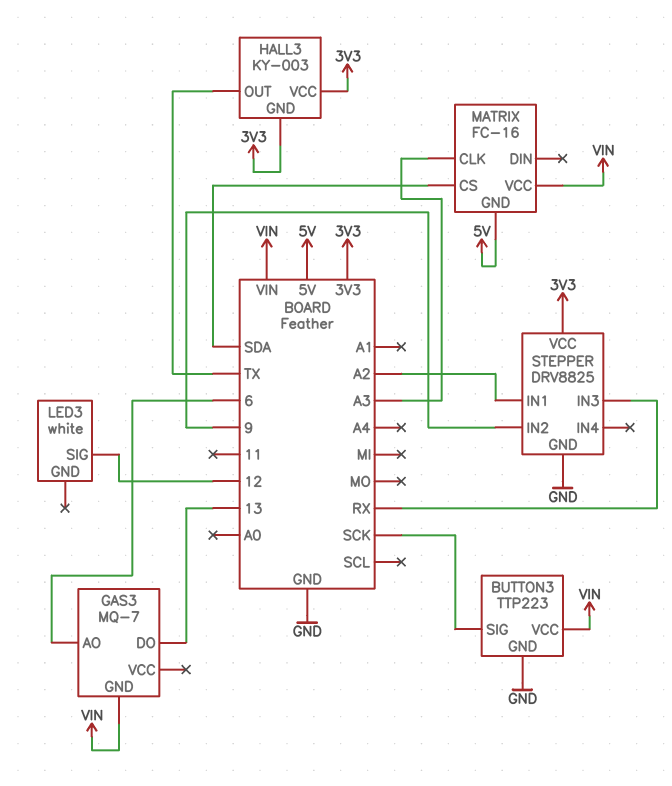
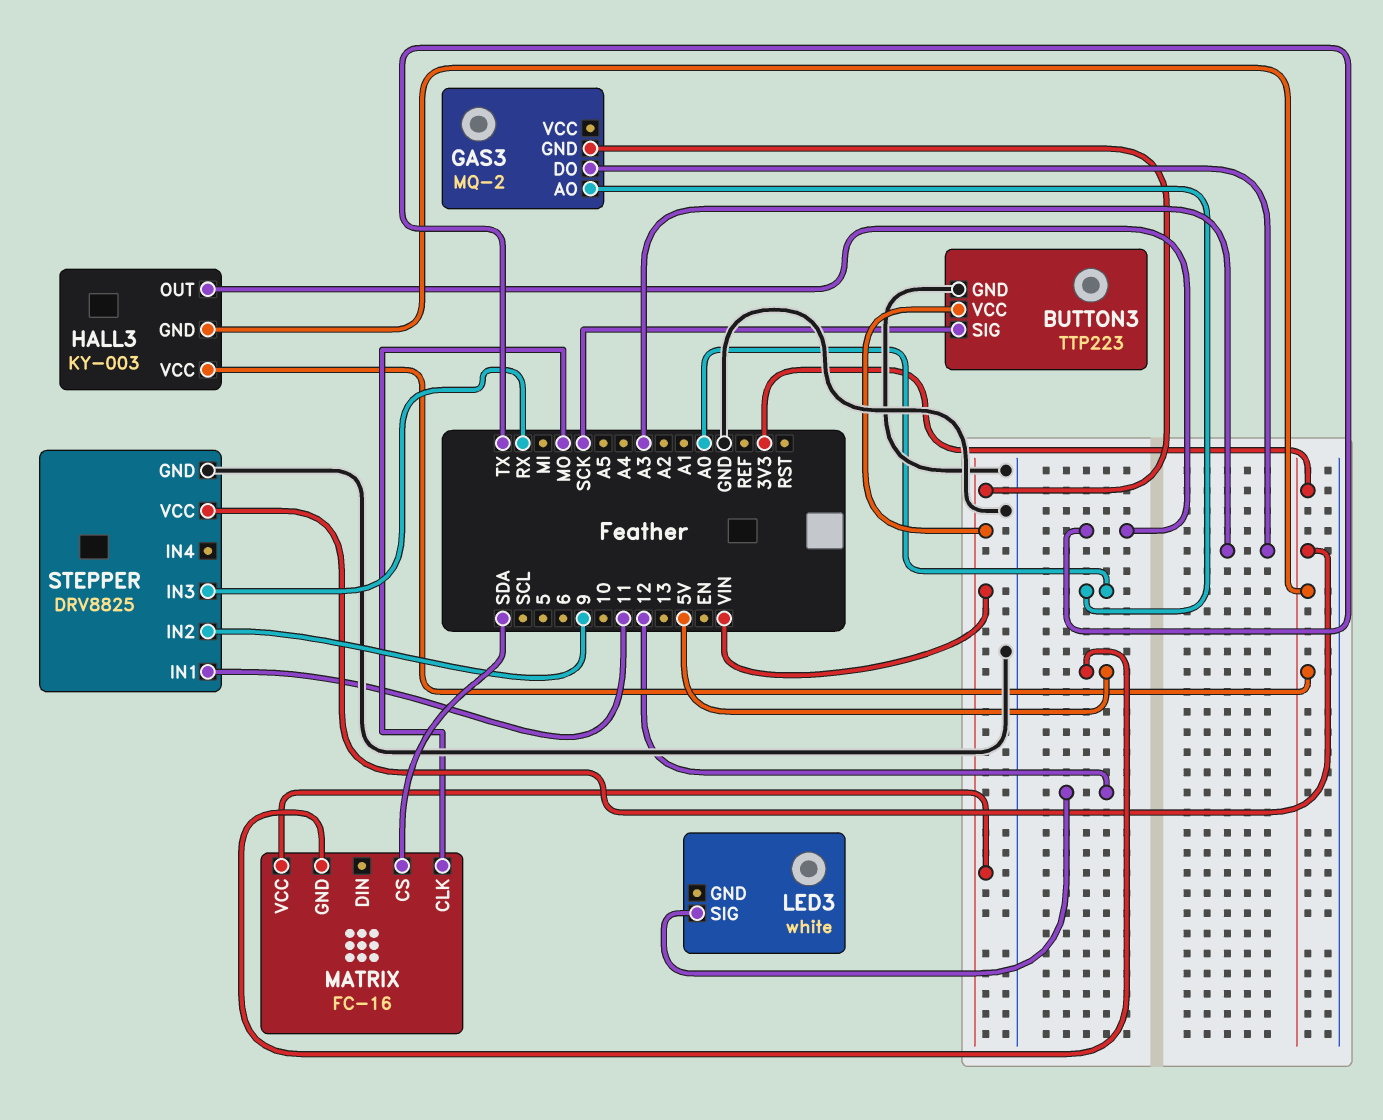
GAS3: MQ-7 -> MQ-2
GAS3 pin AO: 6 -> A0
GAS3 pin DO: 13 -> A3
MATRIX pin CLK: A3 -> MO
STEPPER pin IN1: A2 -> 11

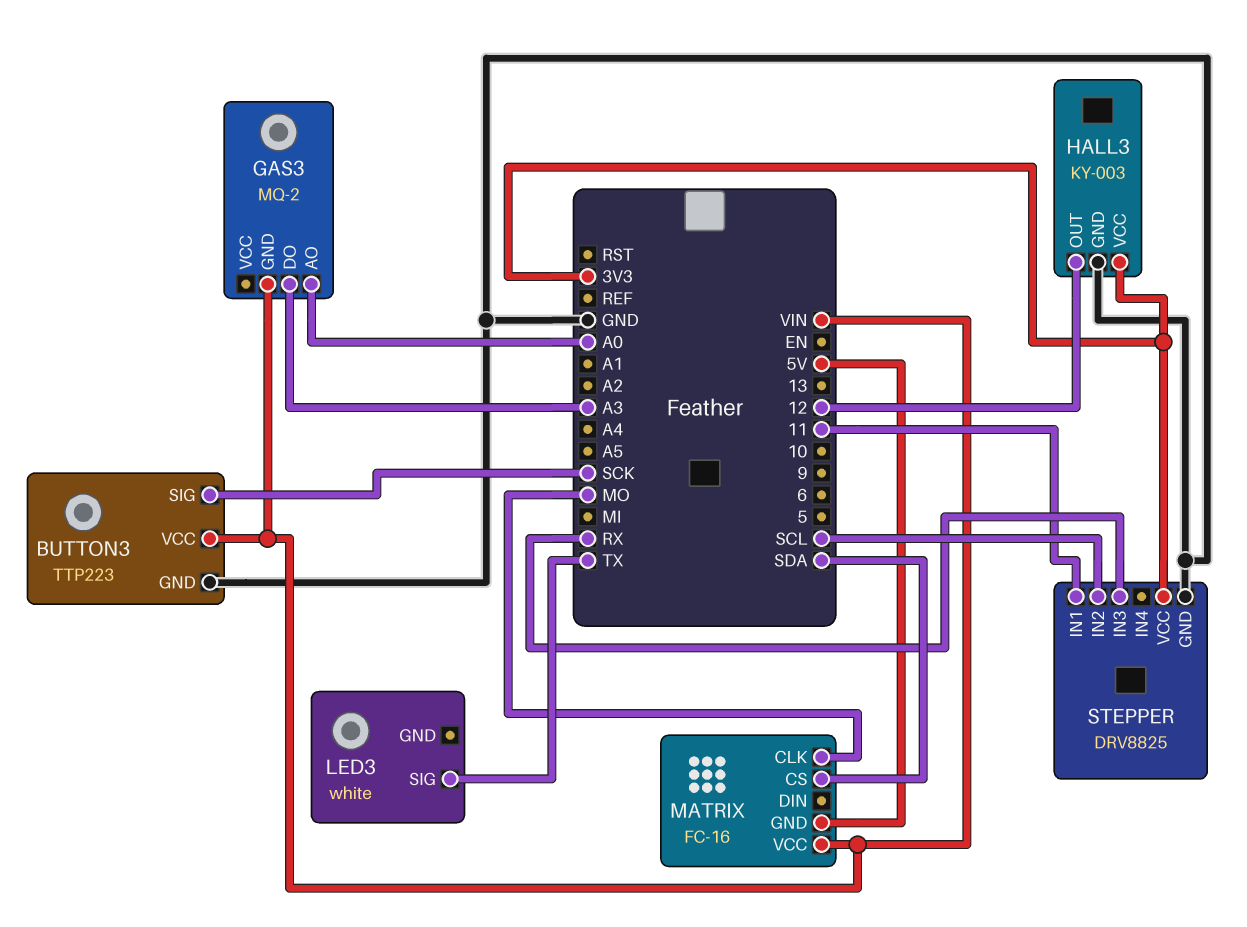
HALL3 pin GND: 3V3 -> GND
HALL3 pin OUT: TX -> 12
LED3 pin SIG: 12 -> TX
STEPPER pin IN2: 9 -> SCL

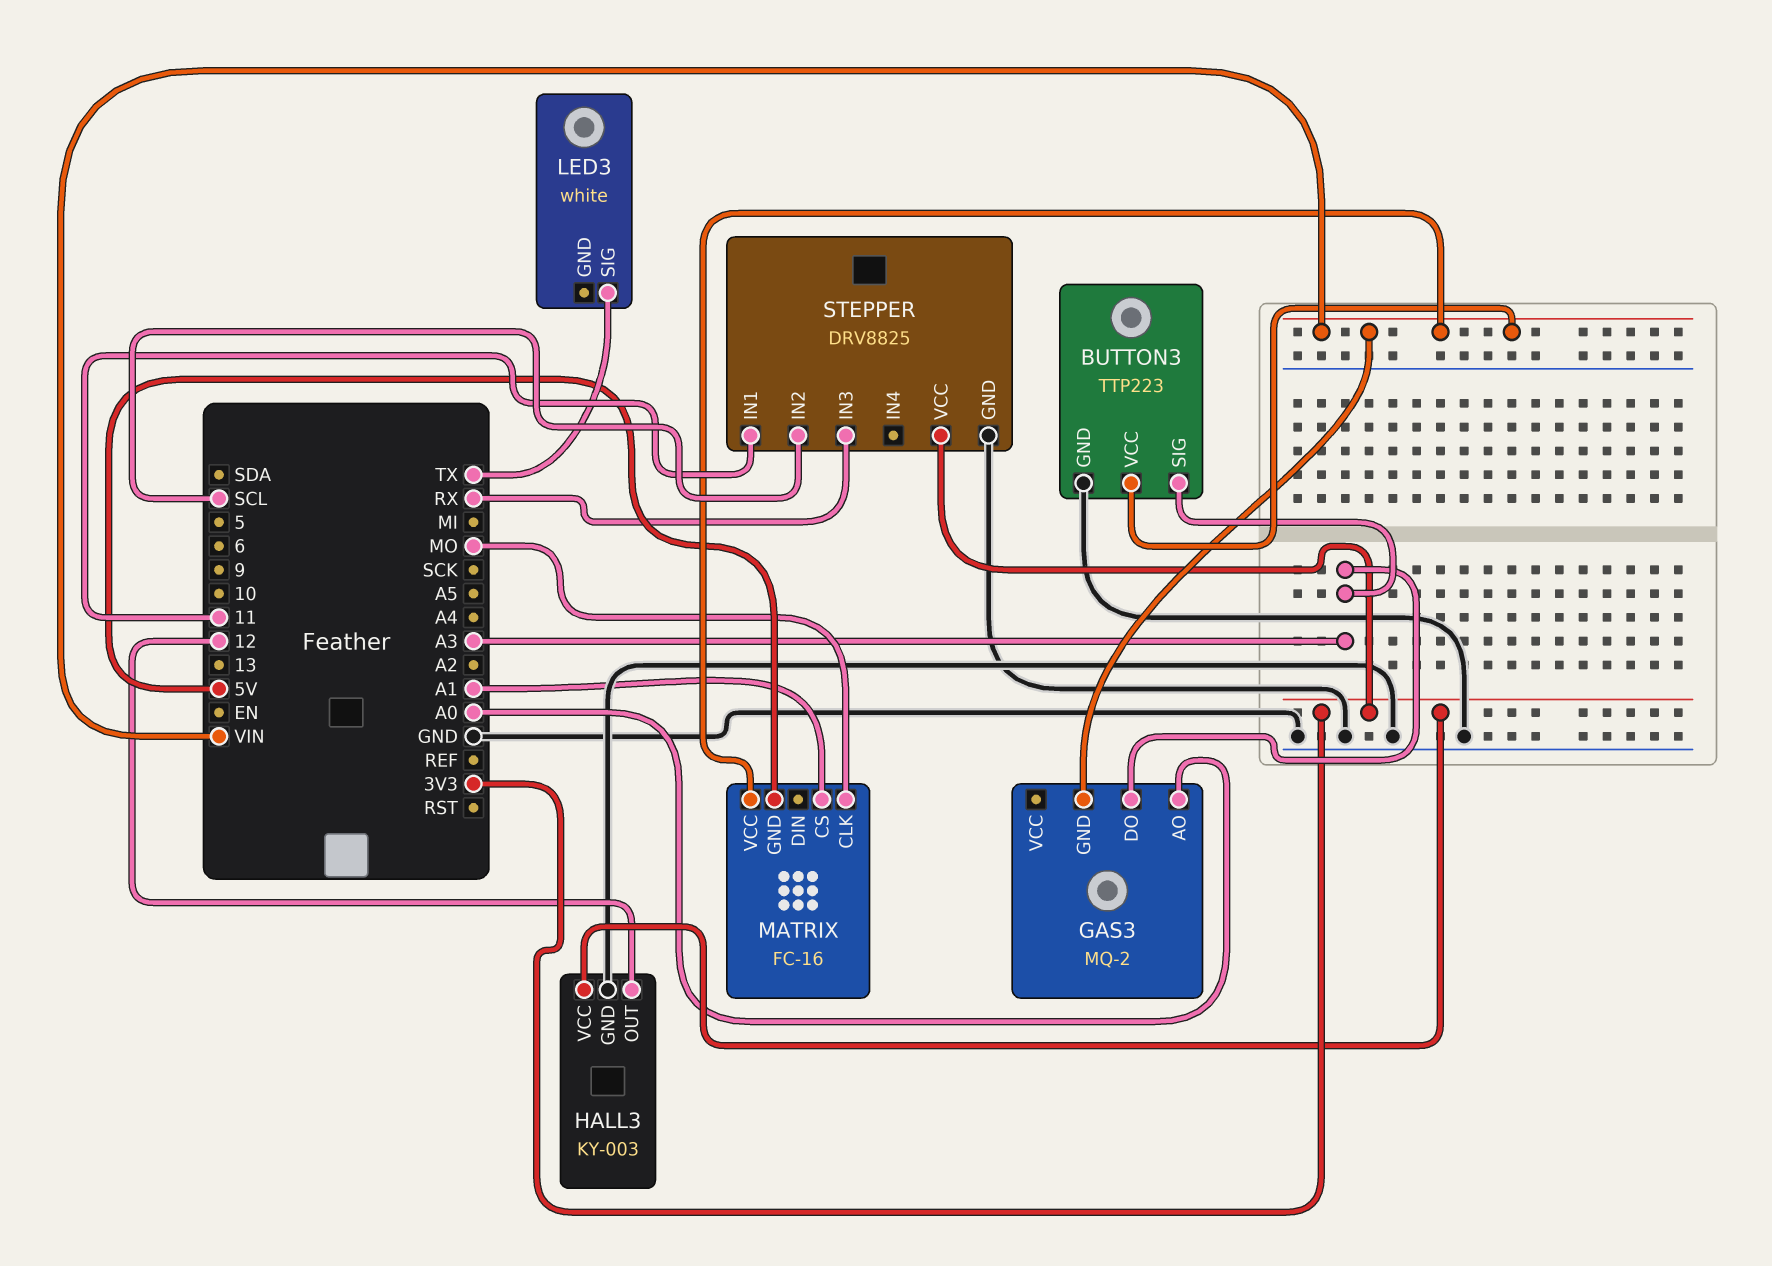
BUTTON3 pin SIG: SCK -> A3
MATRIX pin CS: SDA -> A1

